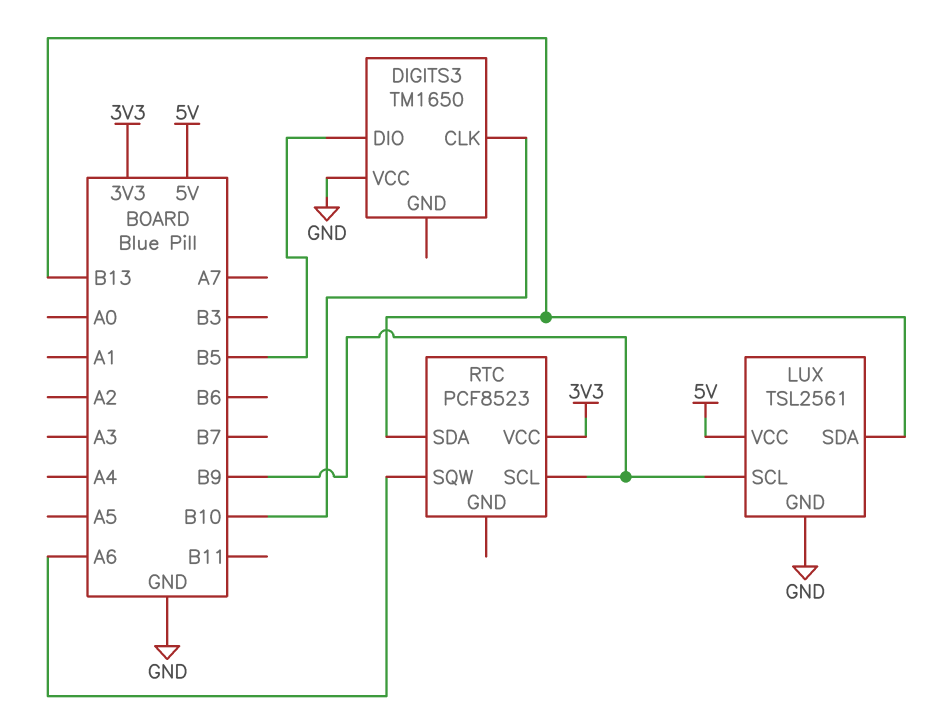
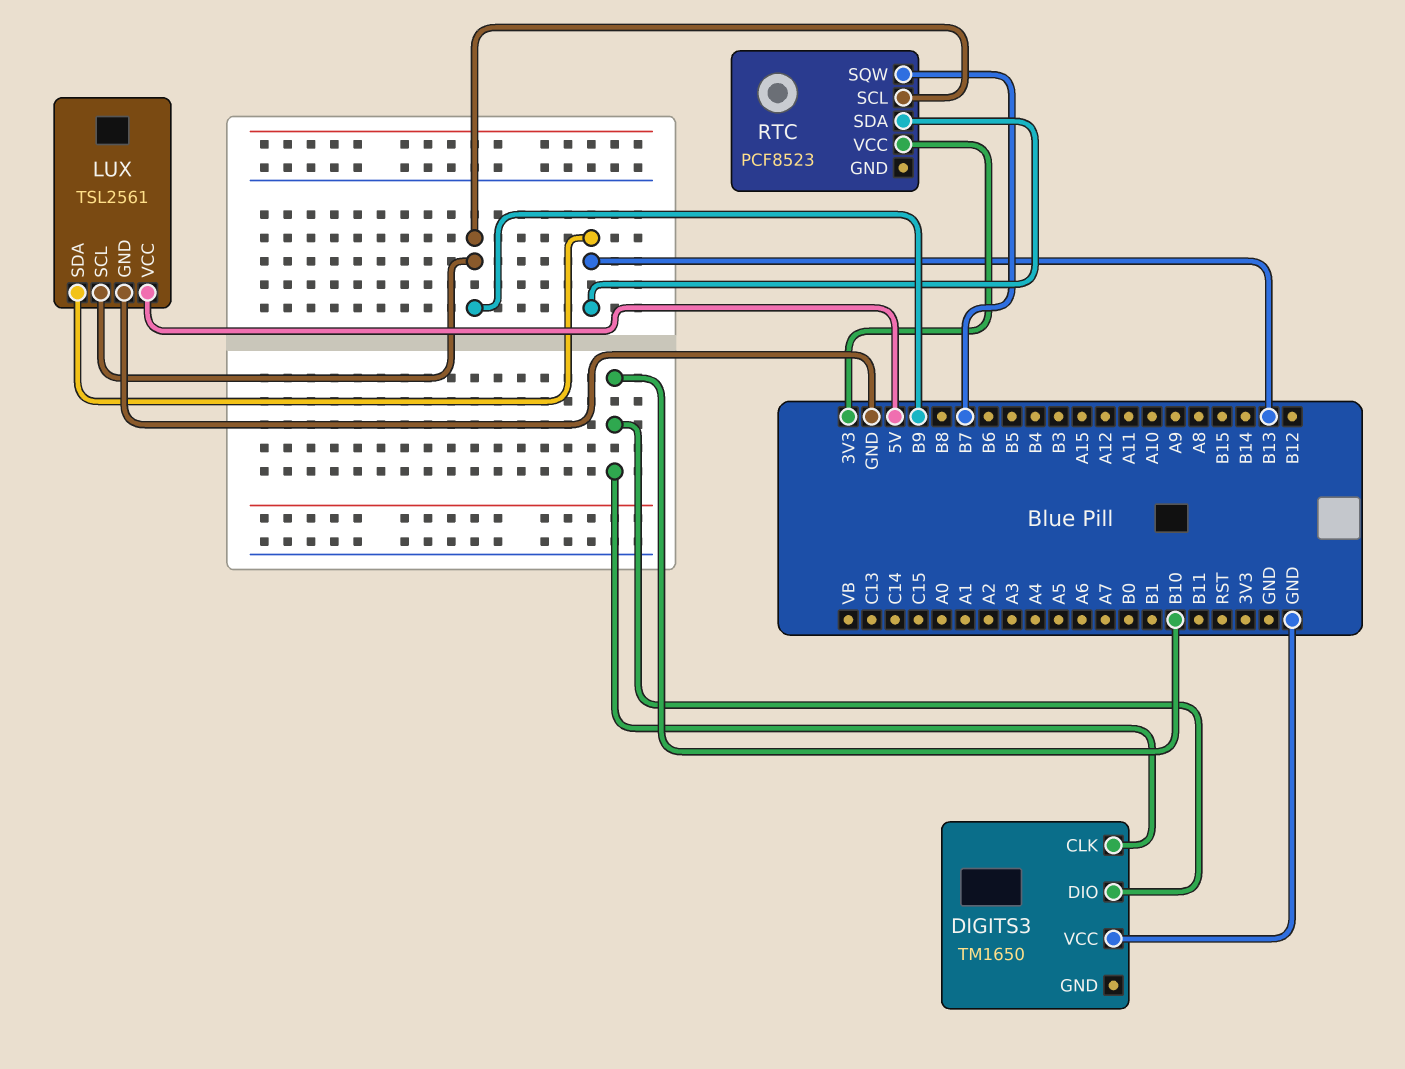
DIGITS3 pin DIO: B5 -> B10
RTC pin SQW: A6 -> B7

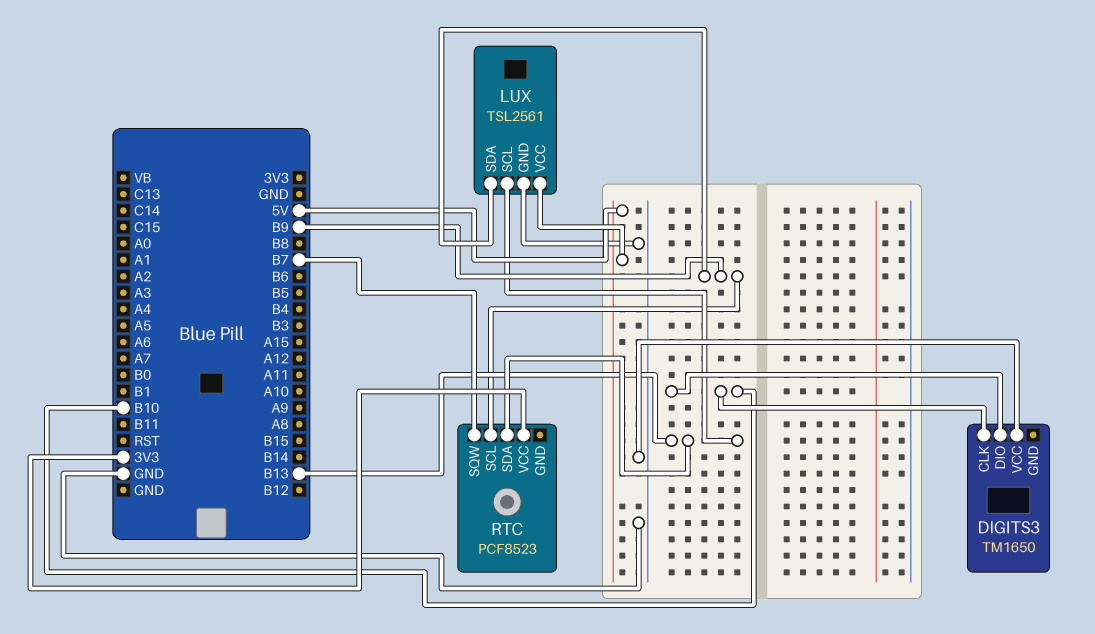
LUX pin SCL: B9 -> B13
LUX pin SDA: B13 -> B9

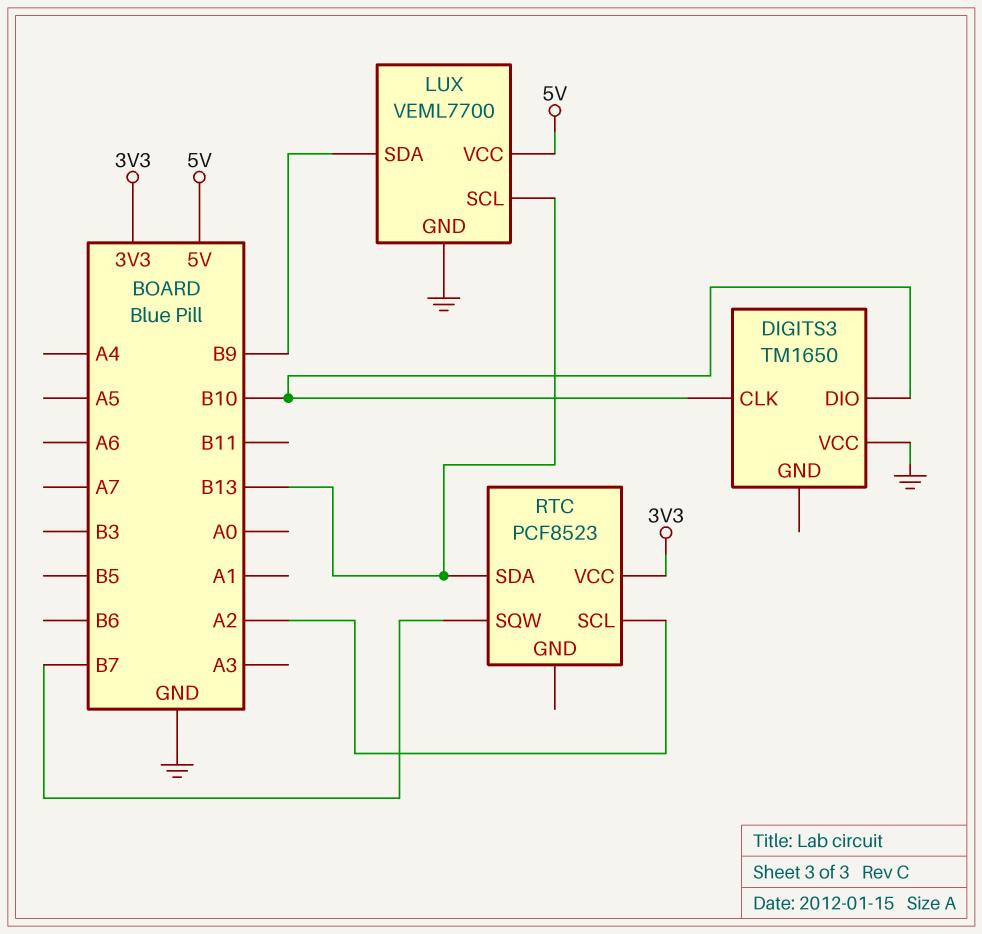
LUX: TSL2561 -> VEML7700
RTC pin SCL: B9 -> A2

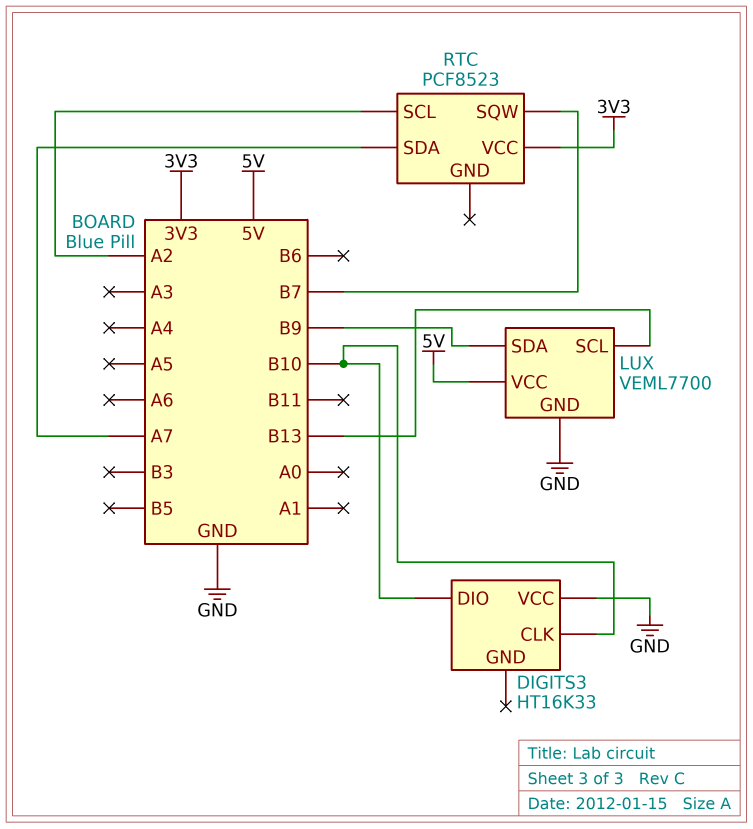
DIGITS3: TM1650 -> HT16K33
RTC pin SDA: B13 -> A7

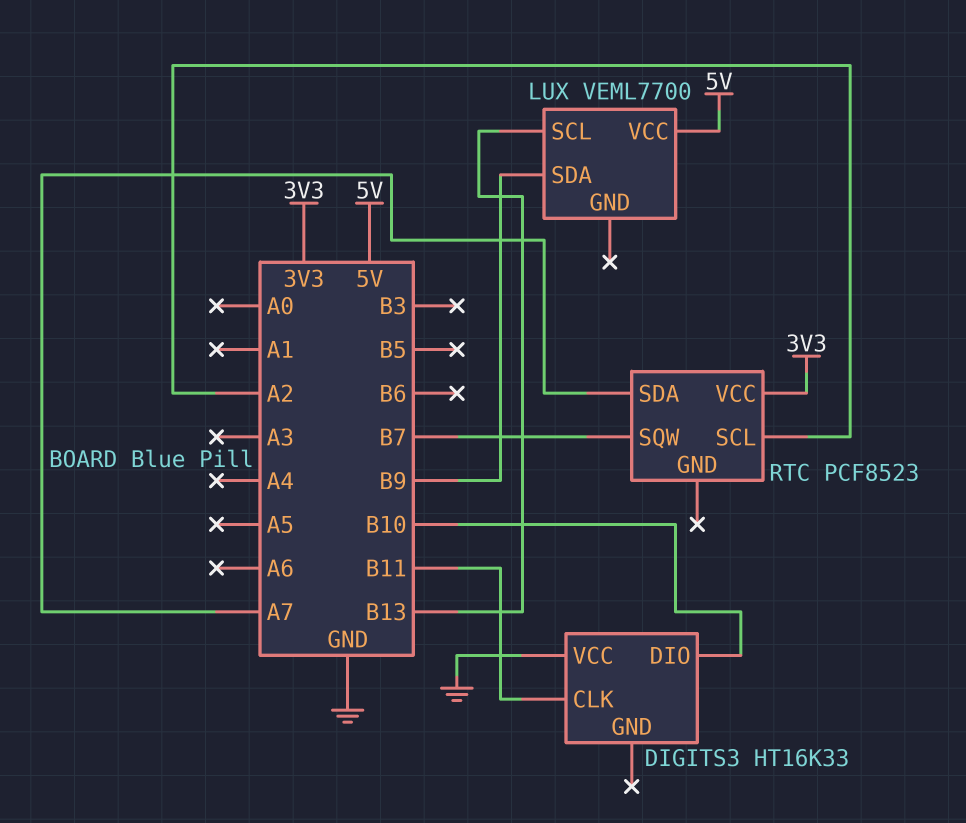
DIGITS3 pin CLK: B10 -> B11
LUX pin GND: GND -> none

